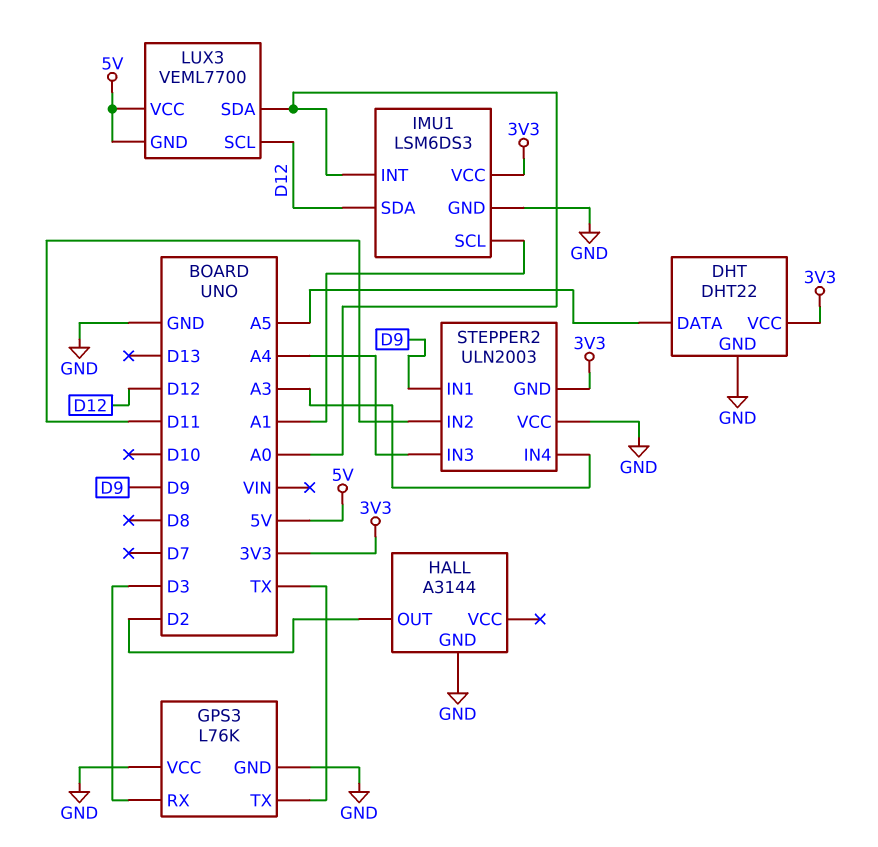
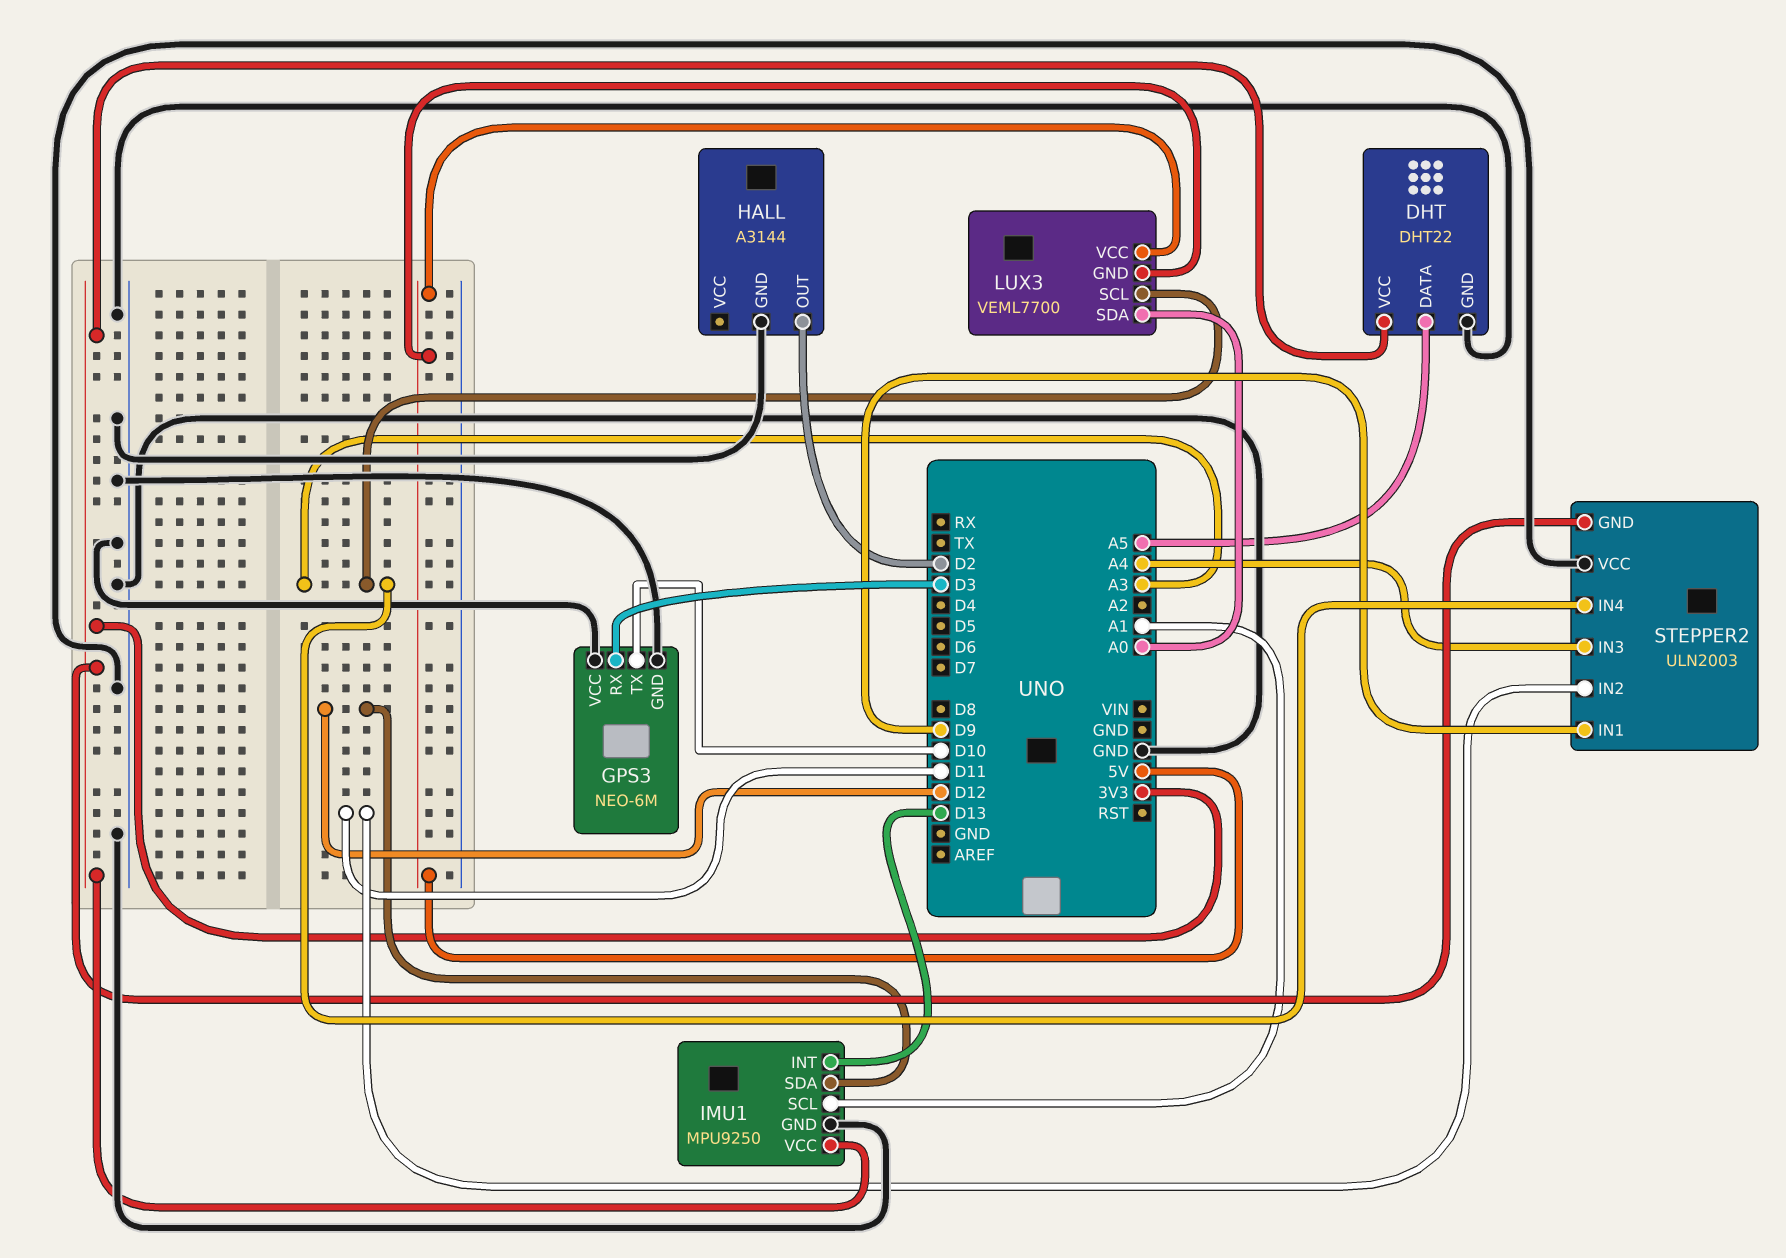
GPS3: L76K -> NEO-6M
GPS3 pin TX: TX -> D10
IMU1: LSM6DS3 -> MPU9250
IMU1 pin INT: A0 -> D13
LUX3 pin SCL: D12 -> A3

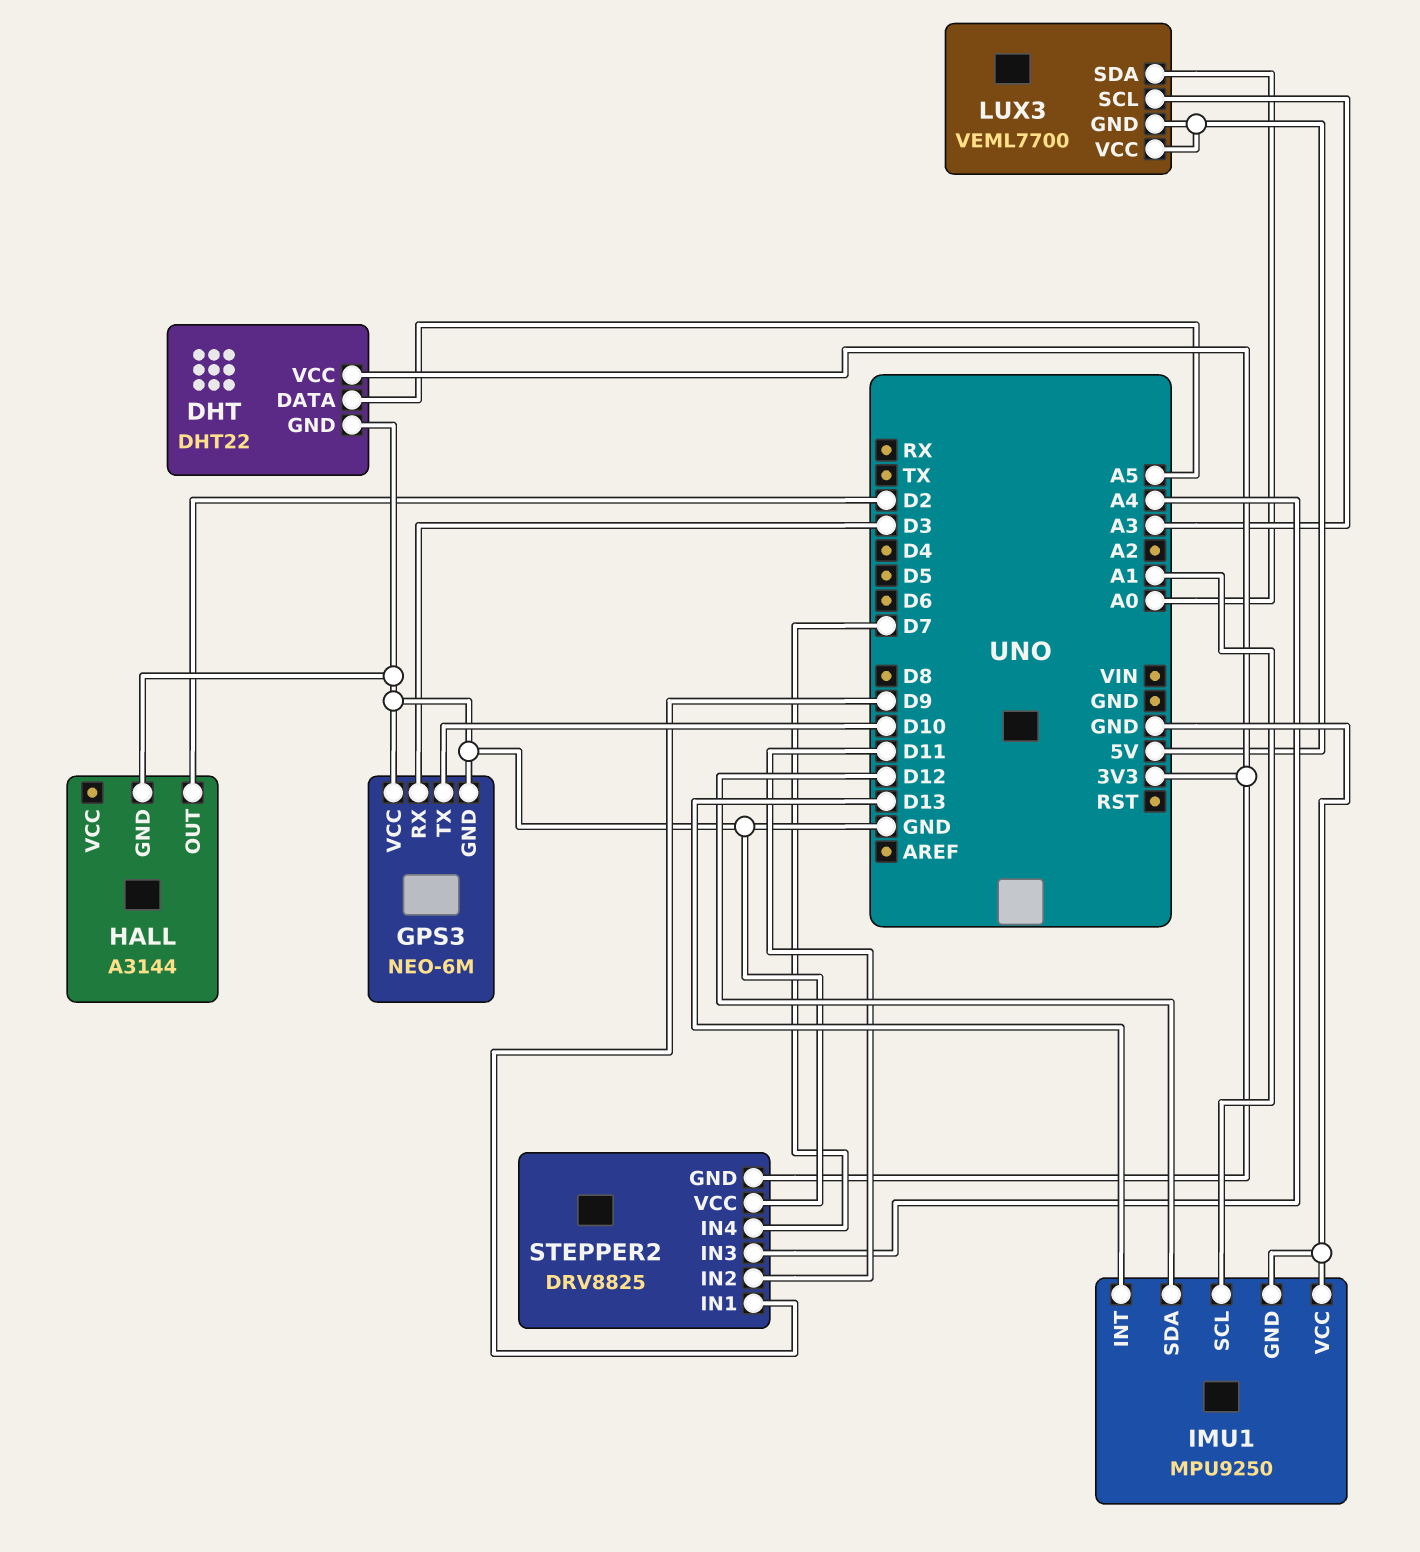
IMU1 pin VCC: 3V3 -> GND
STEPPER2: ULN2003 -> DRV8825
STEPPER2 pin IN4: A3 -> D7

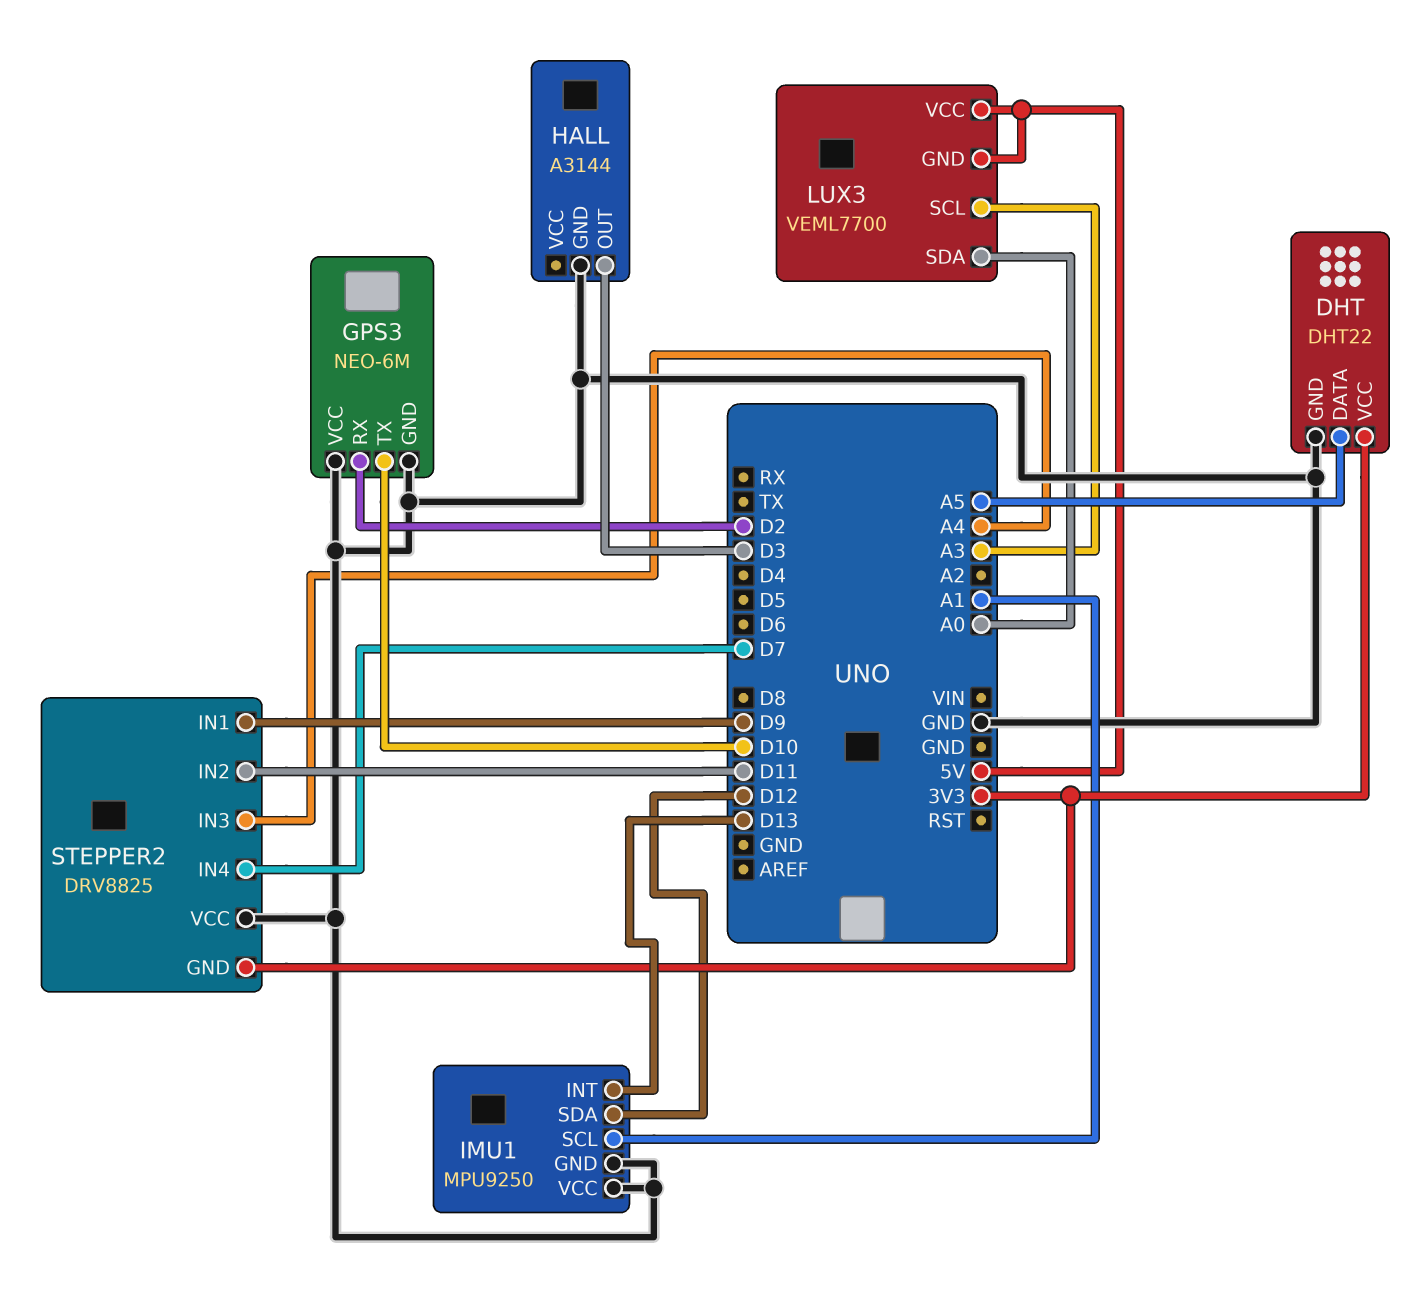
GPS3 pin RX: D3 -> D2
HALL pin OUT: D2 -> D3

